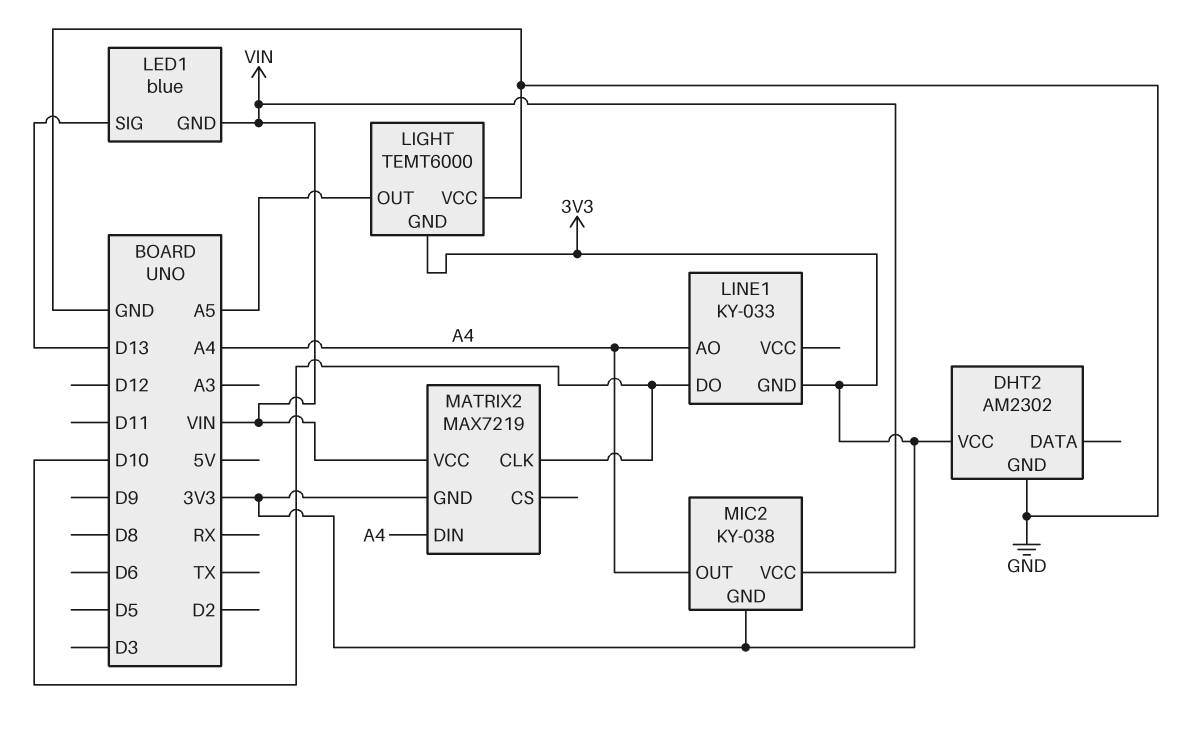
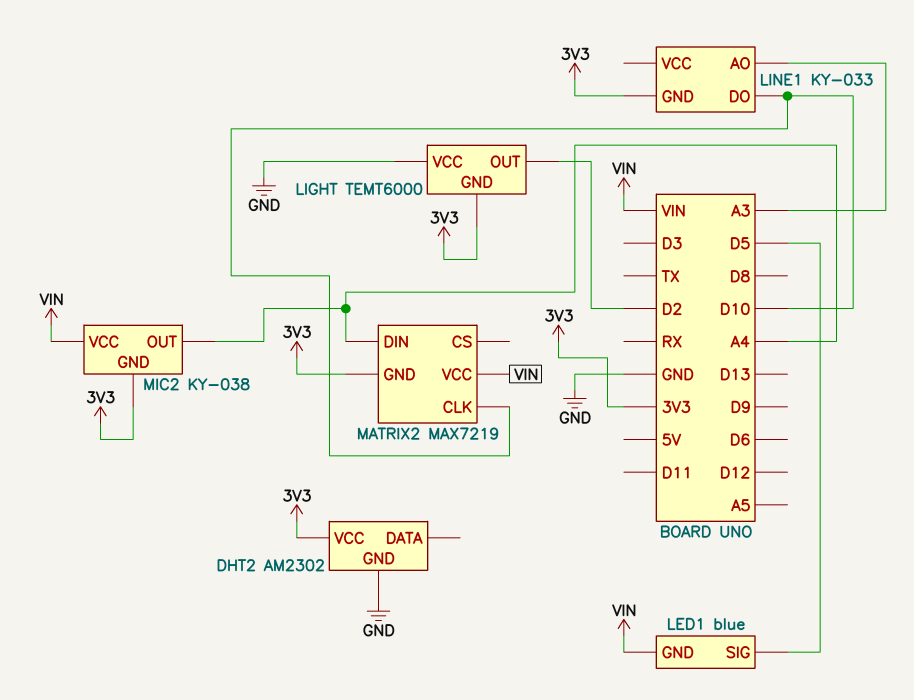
LED1 pin SIG: D13 -> D5
LIGHT pin OUT: A5 -> D2
LINE1 pin AO: A4 -> A3

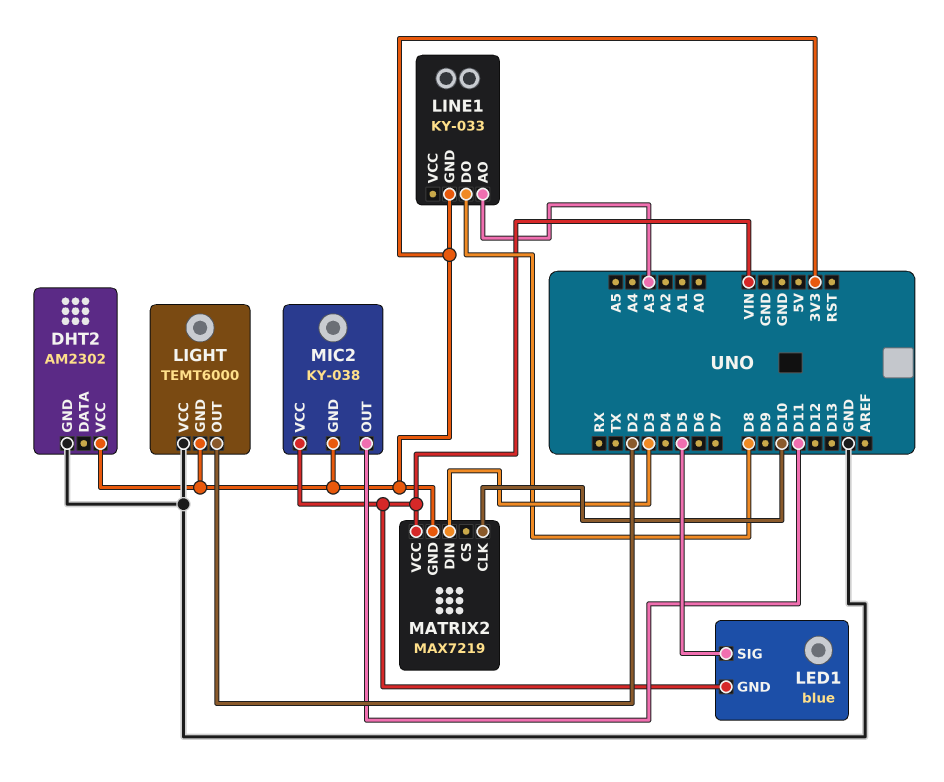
LINE1 pin DO: D10 -> D8
MATRIX2 pin DIN: A4 -> D3
MIC2 pin OUT: A4 -> D11

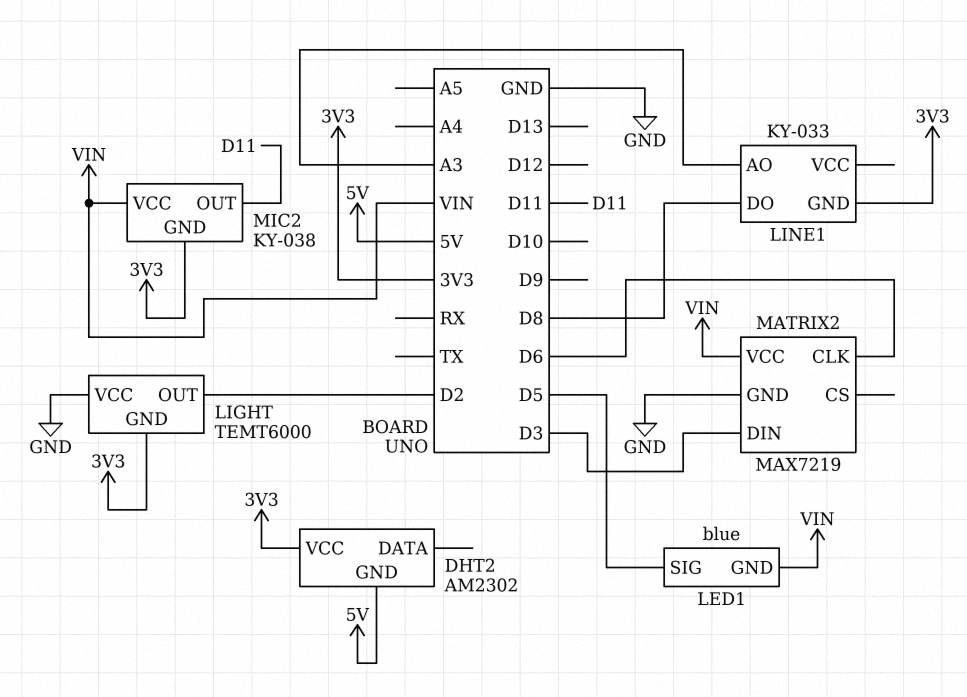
DHT2 pin GND: GND -> 5V
MATRIX2 pin CLK: D10 -> D6
MATRIX2 pin GND: 3V3 -> GND

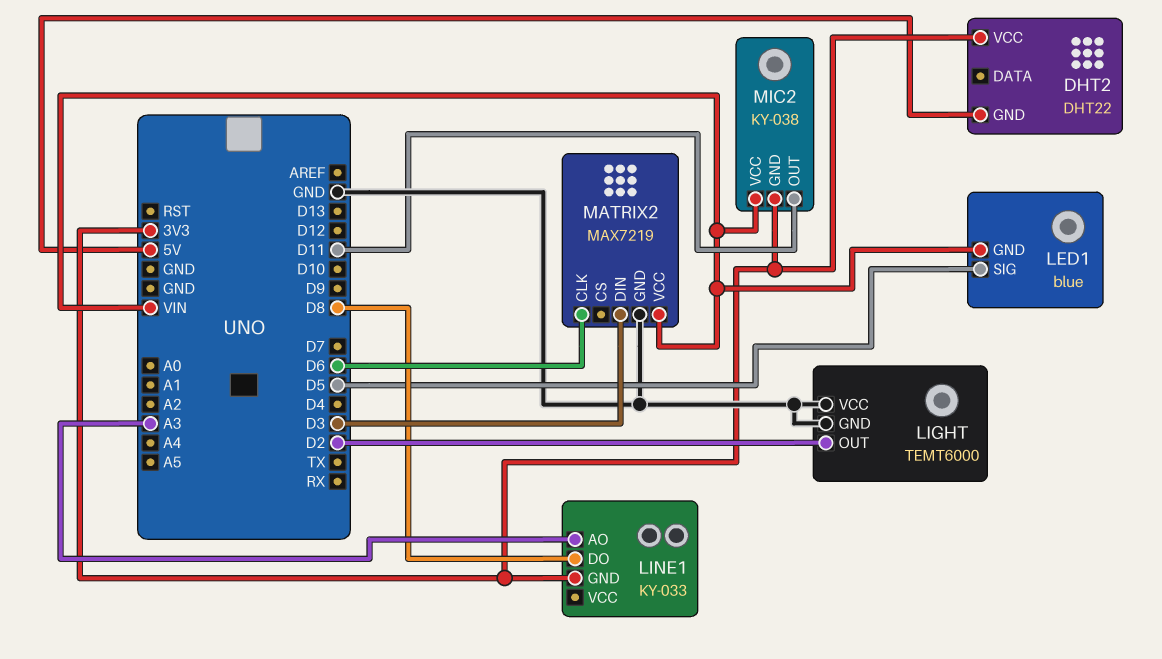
DHT2: AM2302 -> DHT22
LIGHT pin GND: 3V3 -> GND

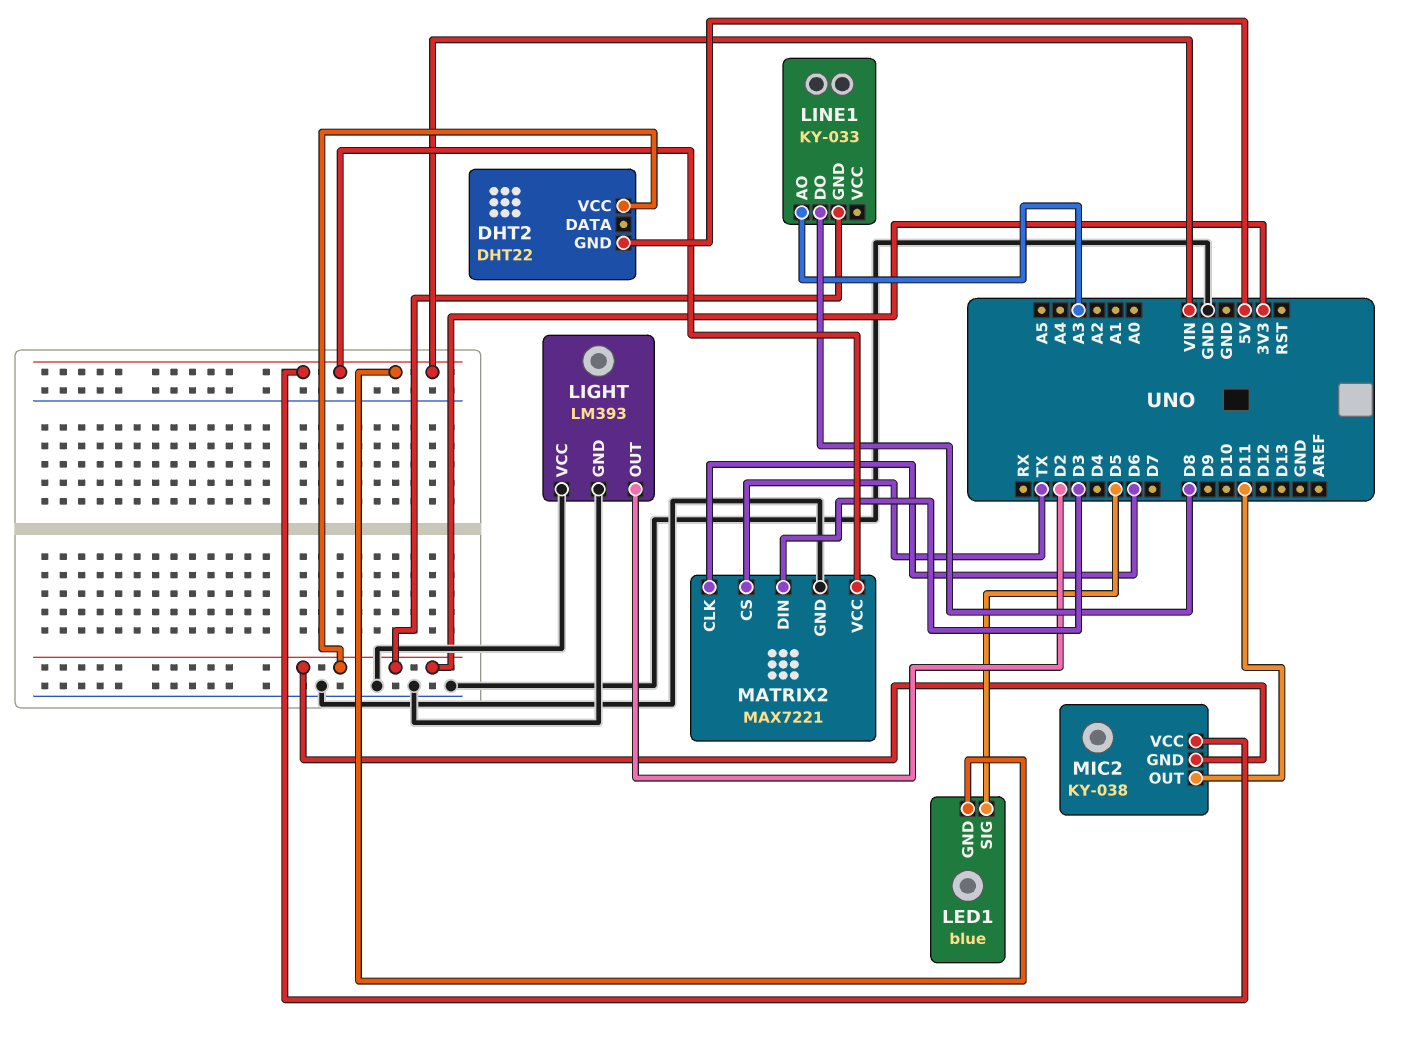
LIGHT: TEMT6000 -> LM393
MATRIX2: MAX7219 -> MAX7221
MATRIX2 pin CS: none -> TX

